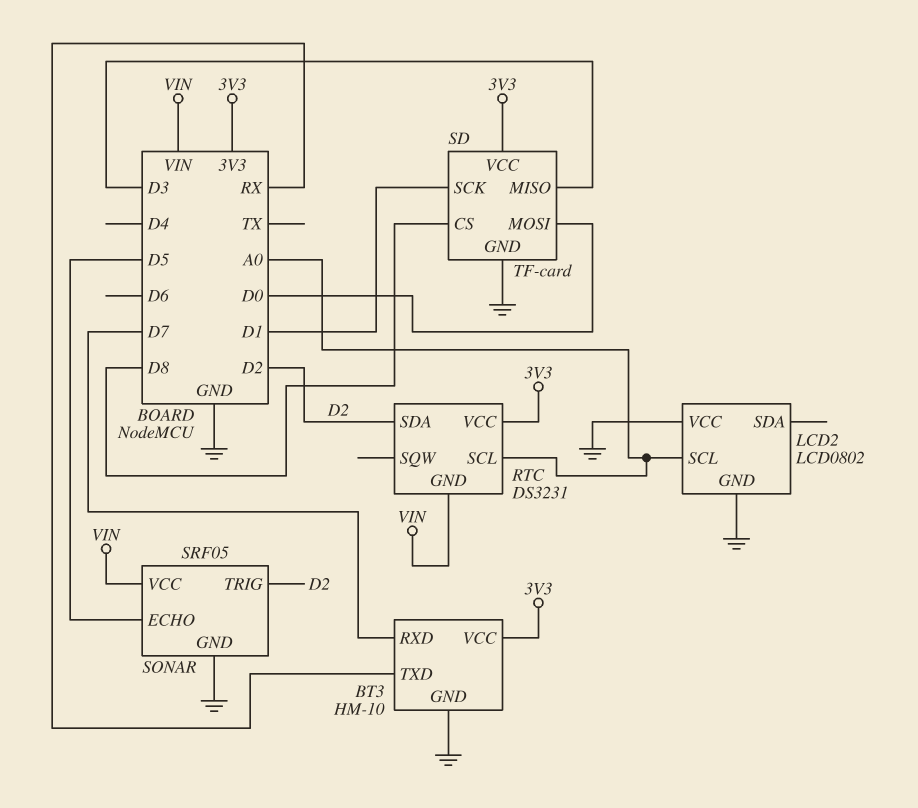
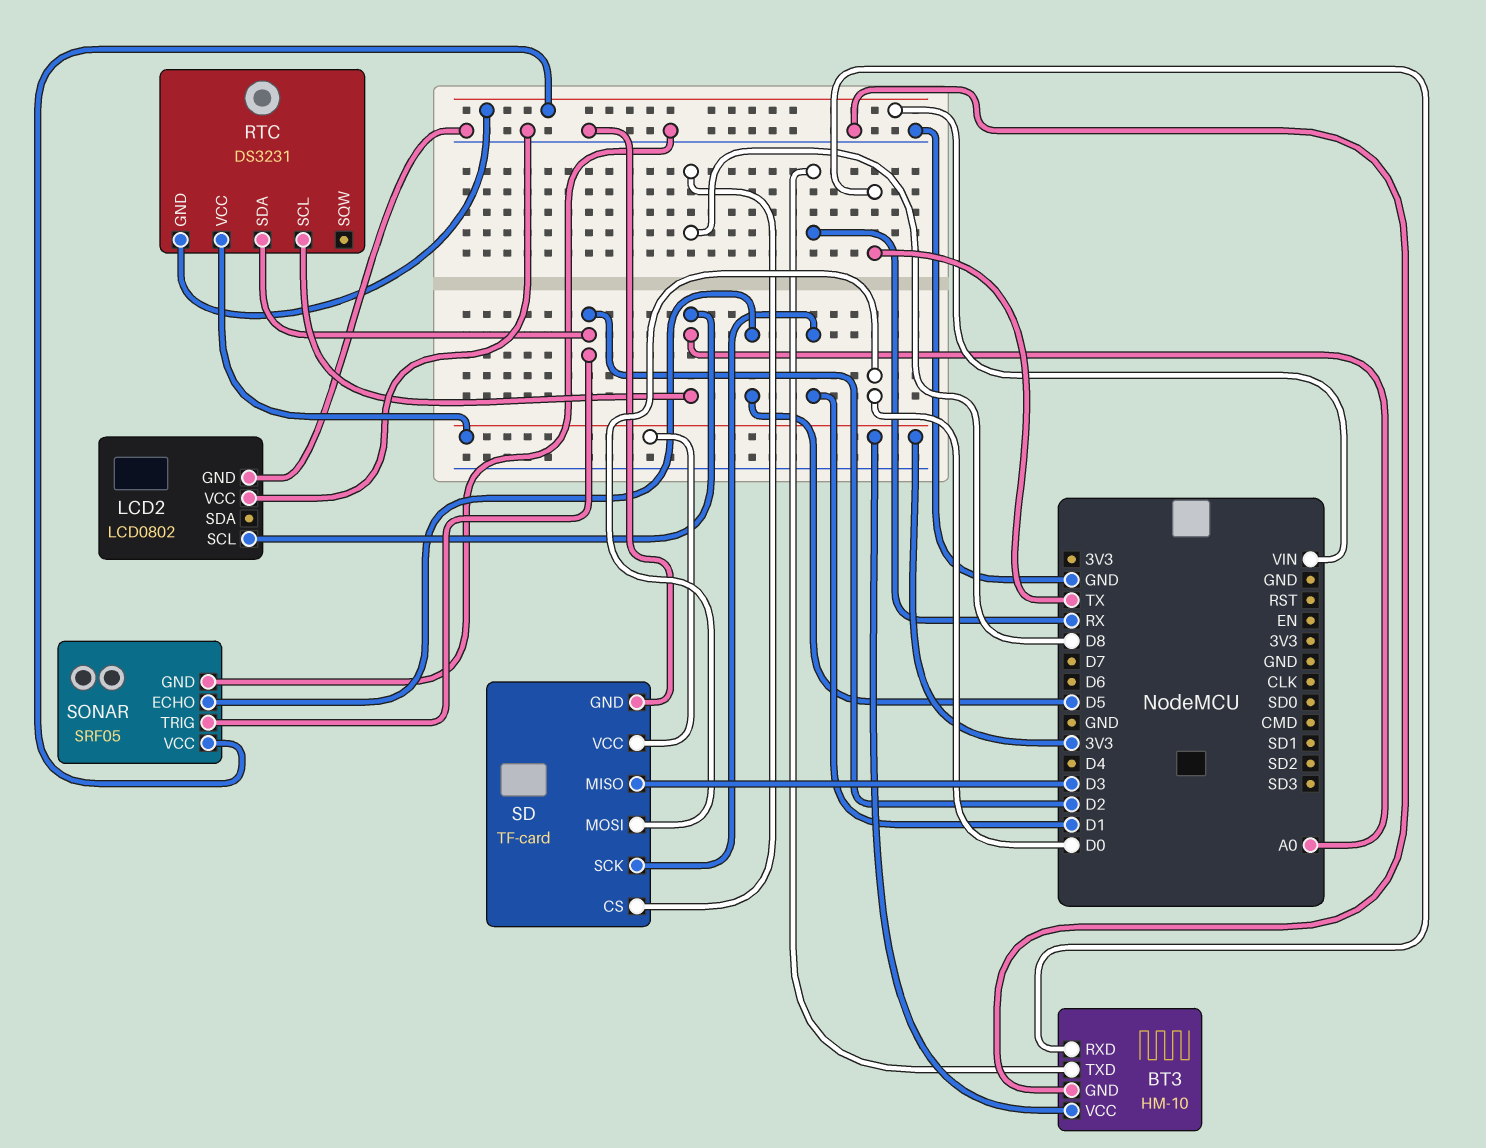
BT3 pin RXD: D7 -> TX

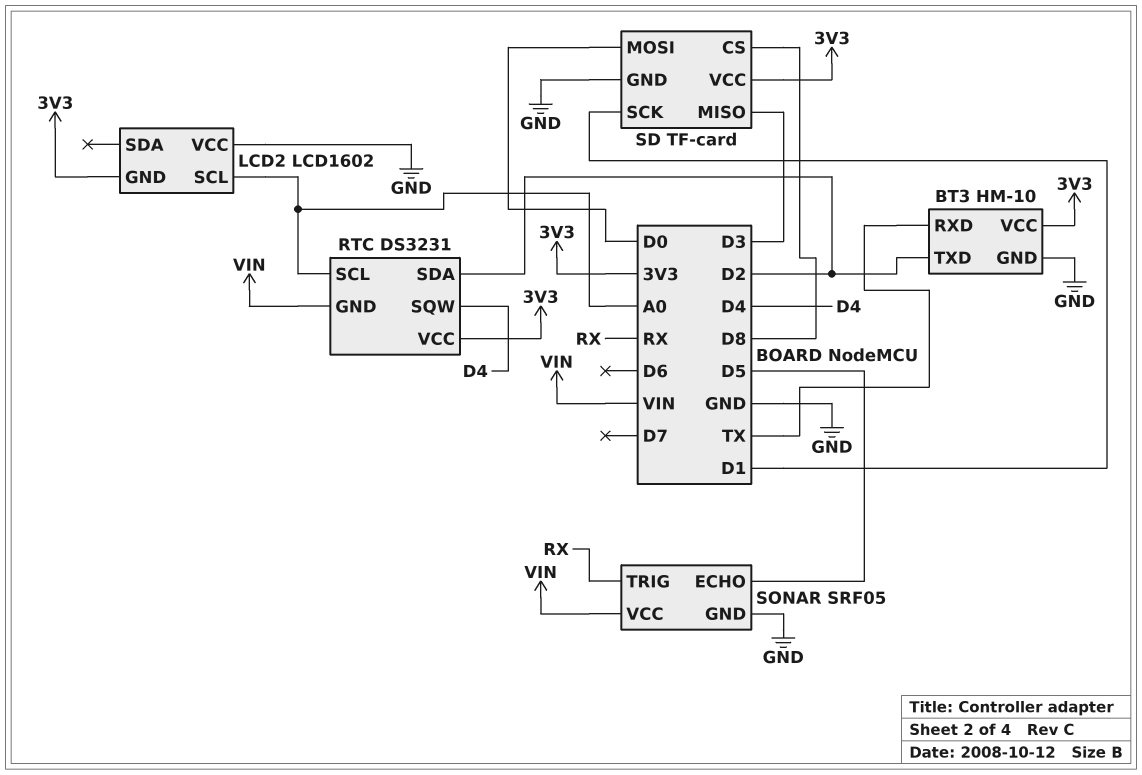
BT3 pin TXD: RX -> D2
LCD2: LCD0802 -> LCD1602
LCD2 pin GND: GND -> 3V3
RTC pin SQW: none -> D4
SONAR pin TRIG: D2 -> RX

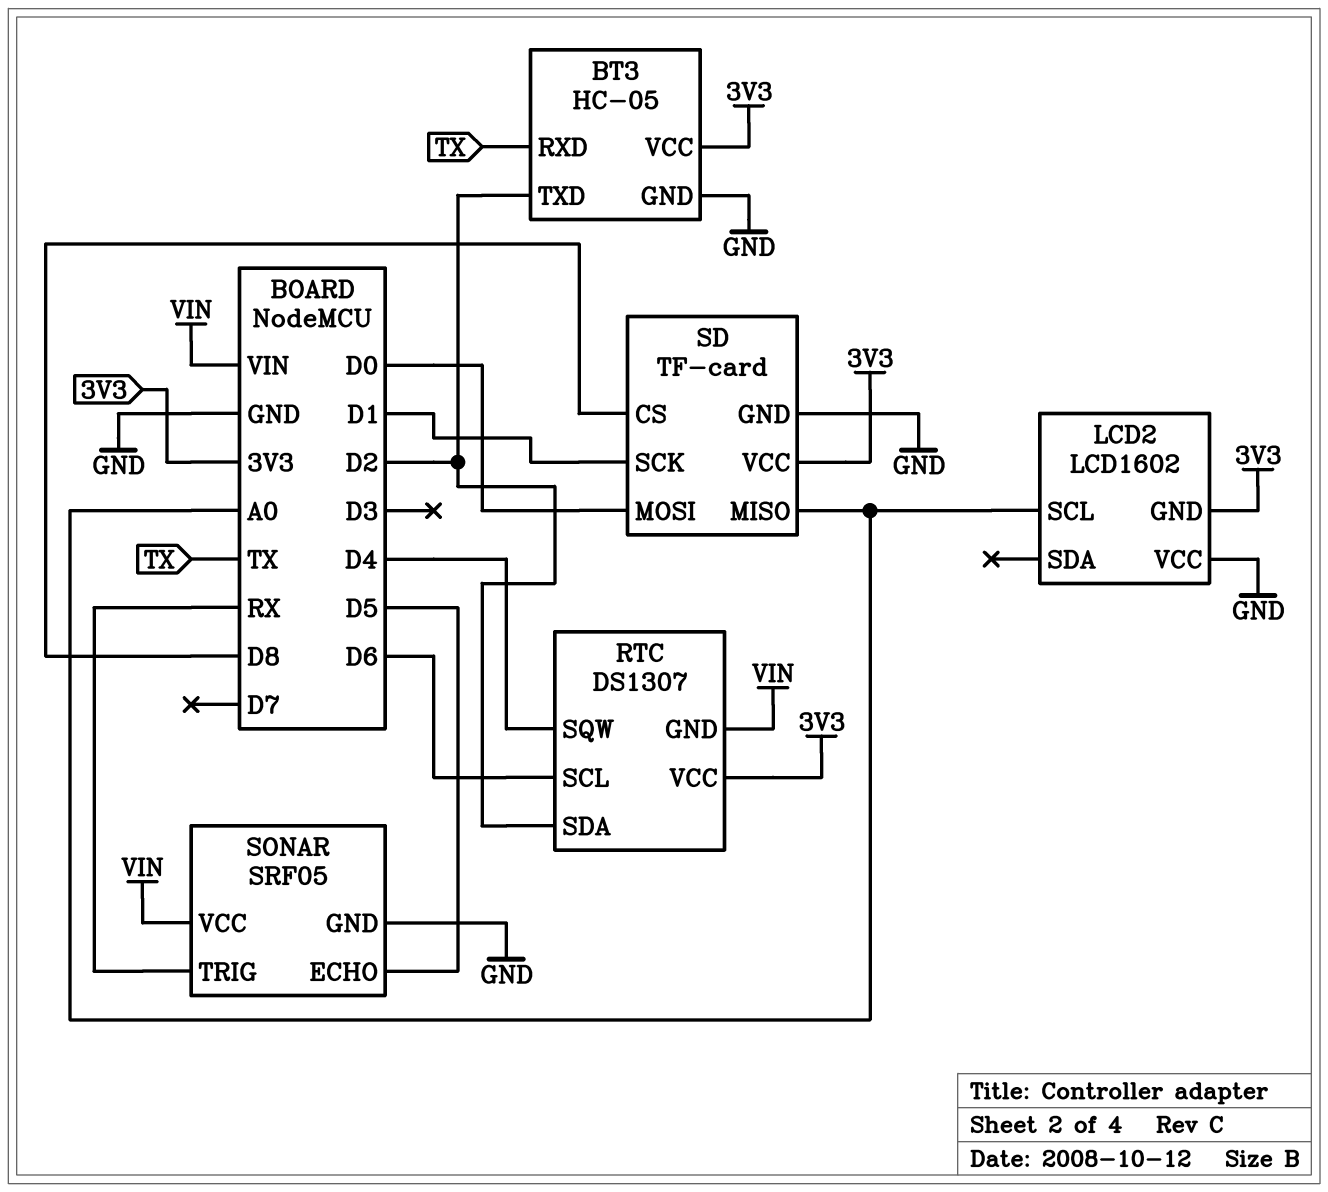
BT3: HM-10 -> HC-05
RTC: DS3231 -> DS1307
RTC pin SCL: A0 -> D6
SD pin MISO: D3 -> A0

